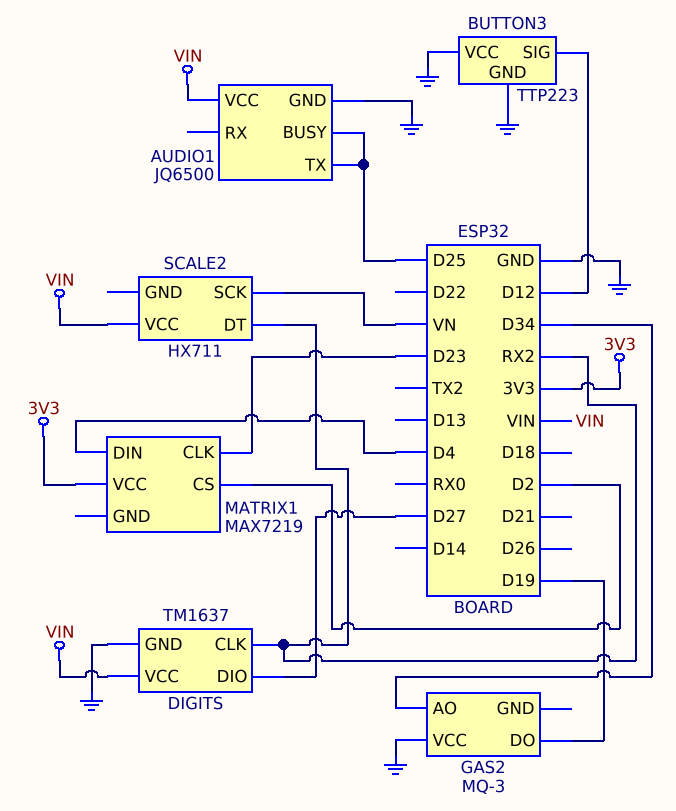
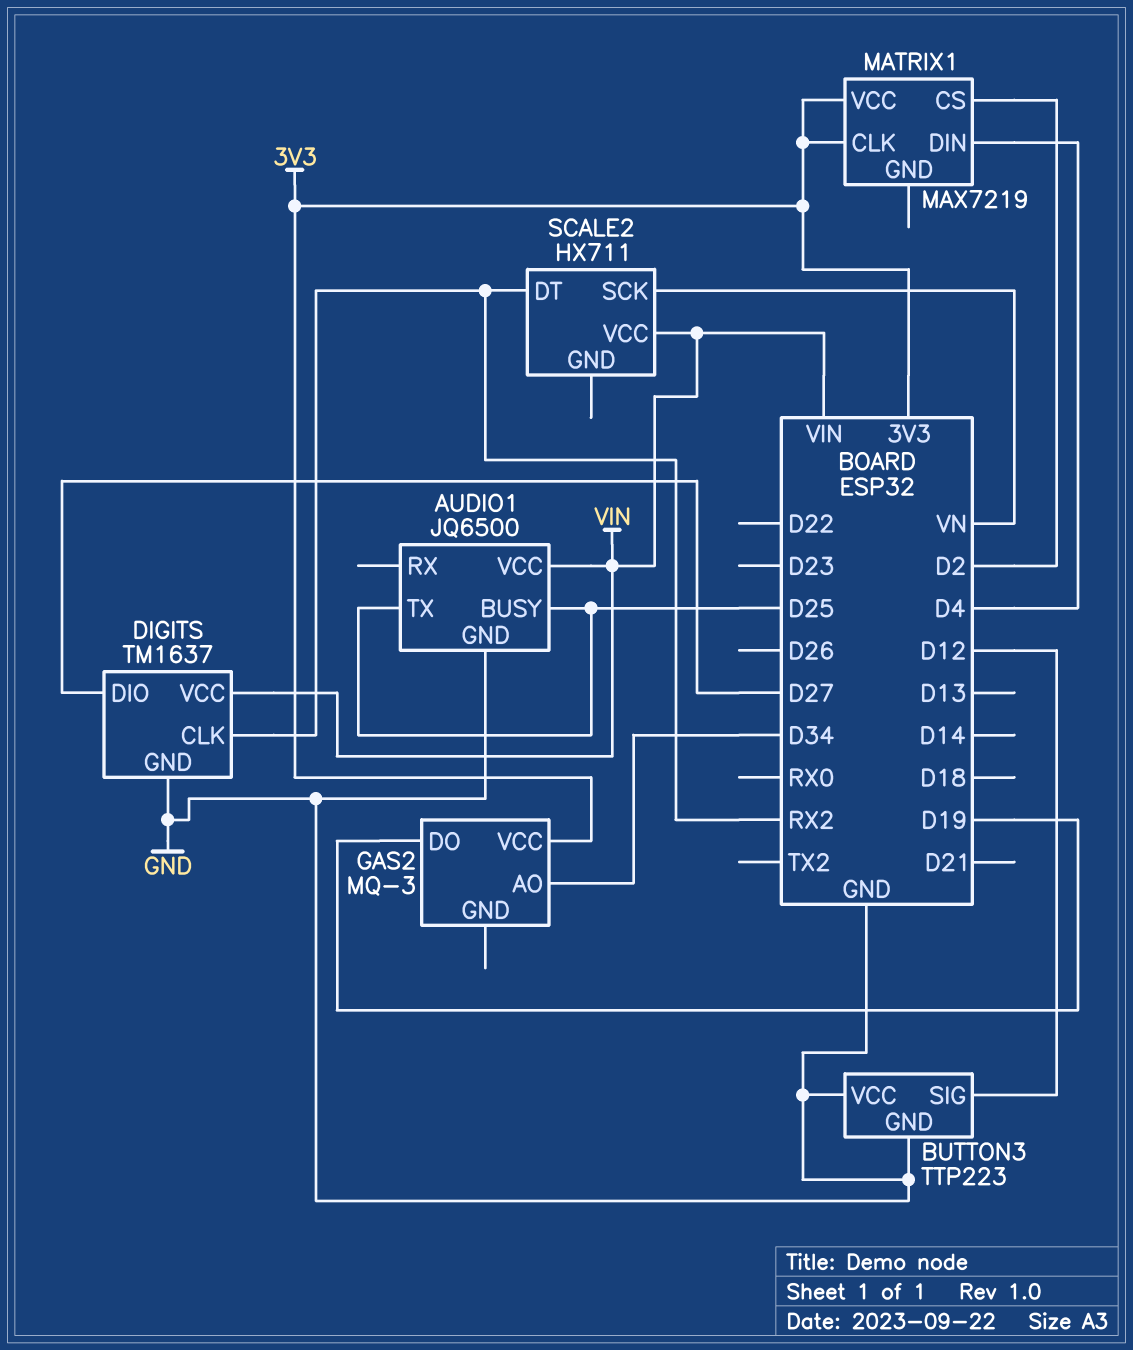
GAS2 pin VCC: GND -> 3V3
MATRIX1 pin CLK: D23 -> 3V3

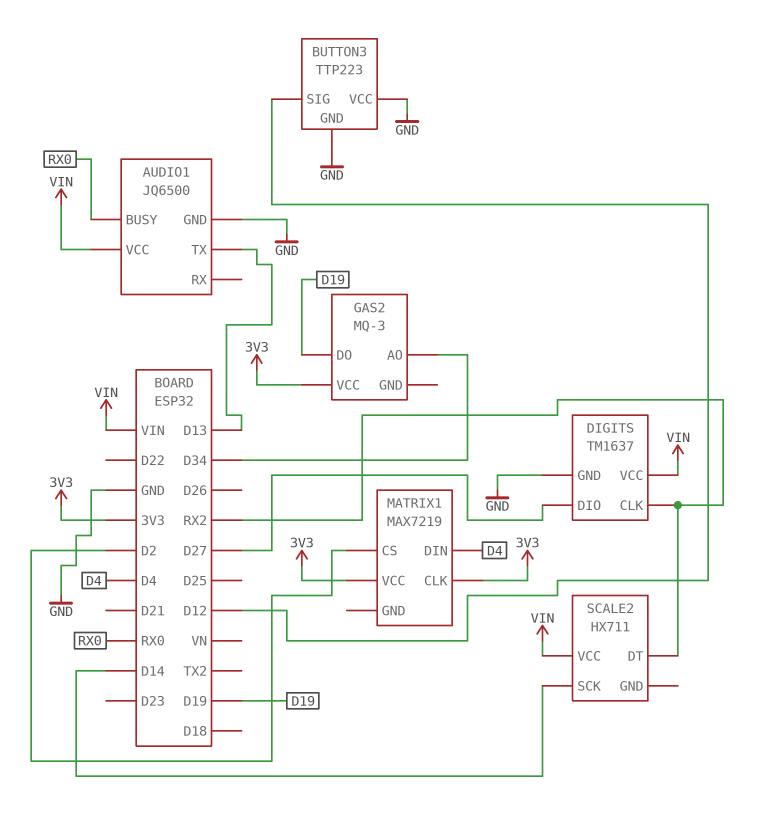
AUDIO1 pin BUSY: D25 -> RX0
AUDIO1 pin TX: D25 -> D13
SCALE2 pin SCK: VN -> D14

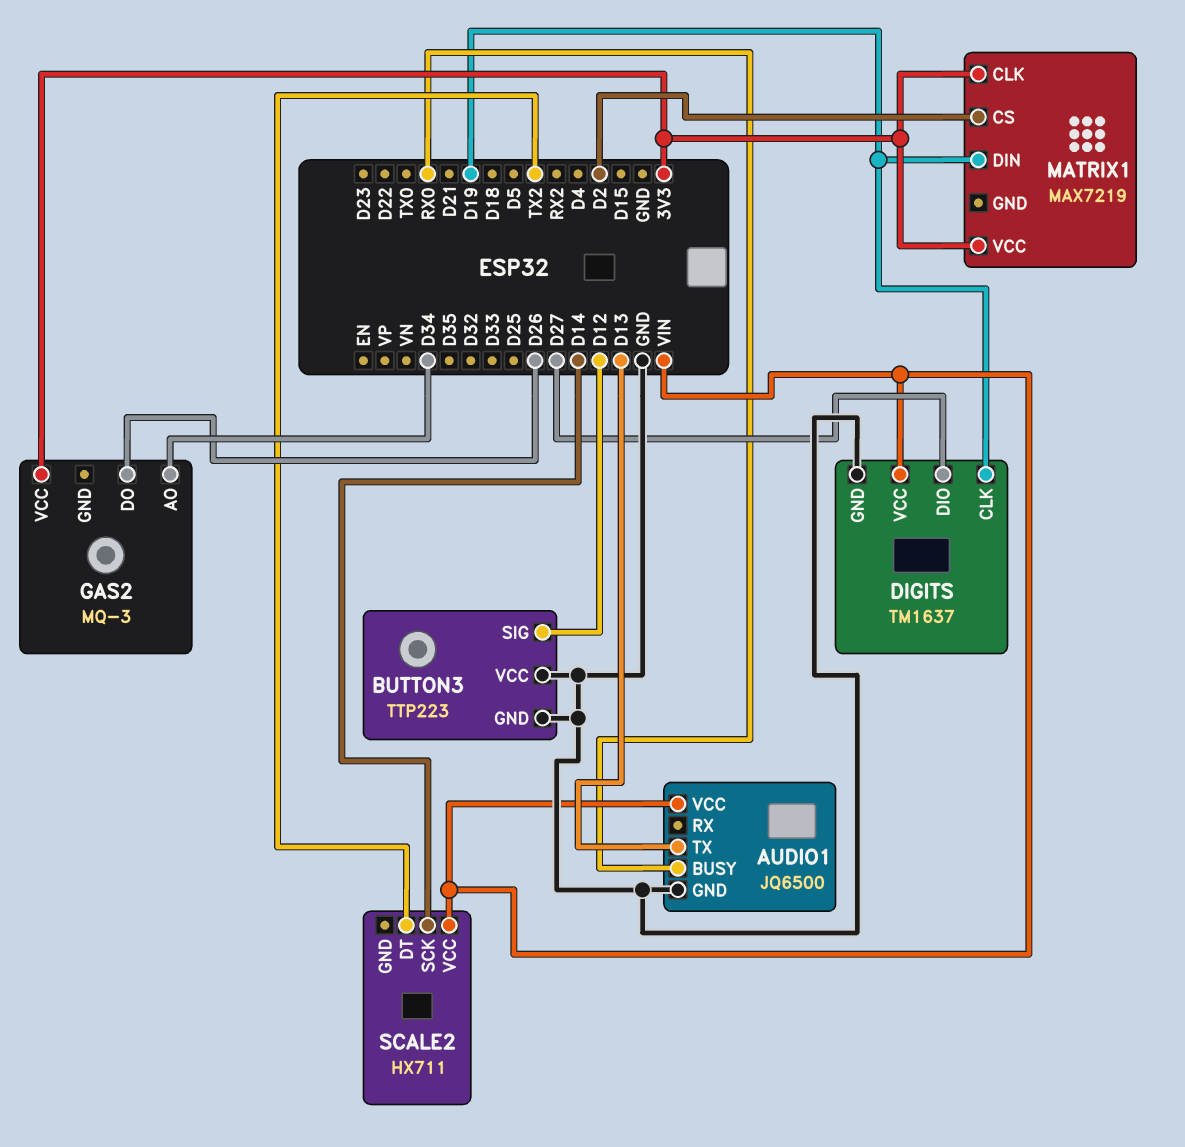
DIGITS pin CLK: RX2 -> D19
GAS2 pin DO: D19 -> D26
MATRIX1 pin DIN: D4 -> D19
SCALE2 pin DT: RX2 -> TX2

